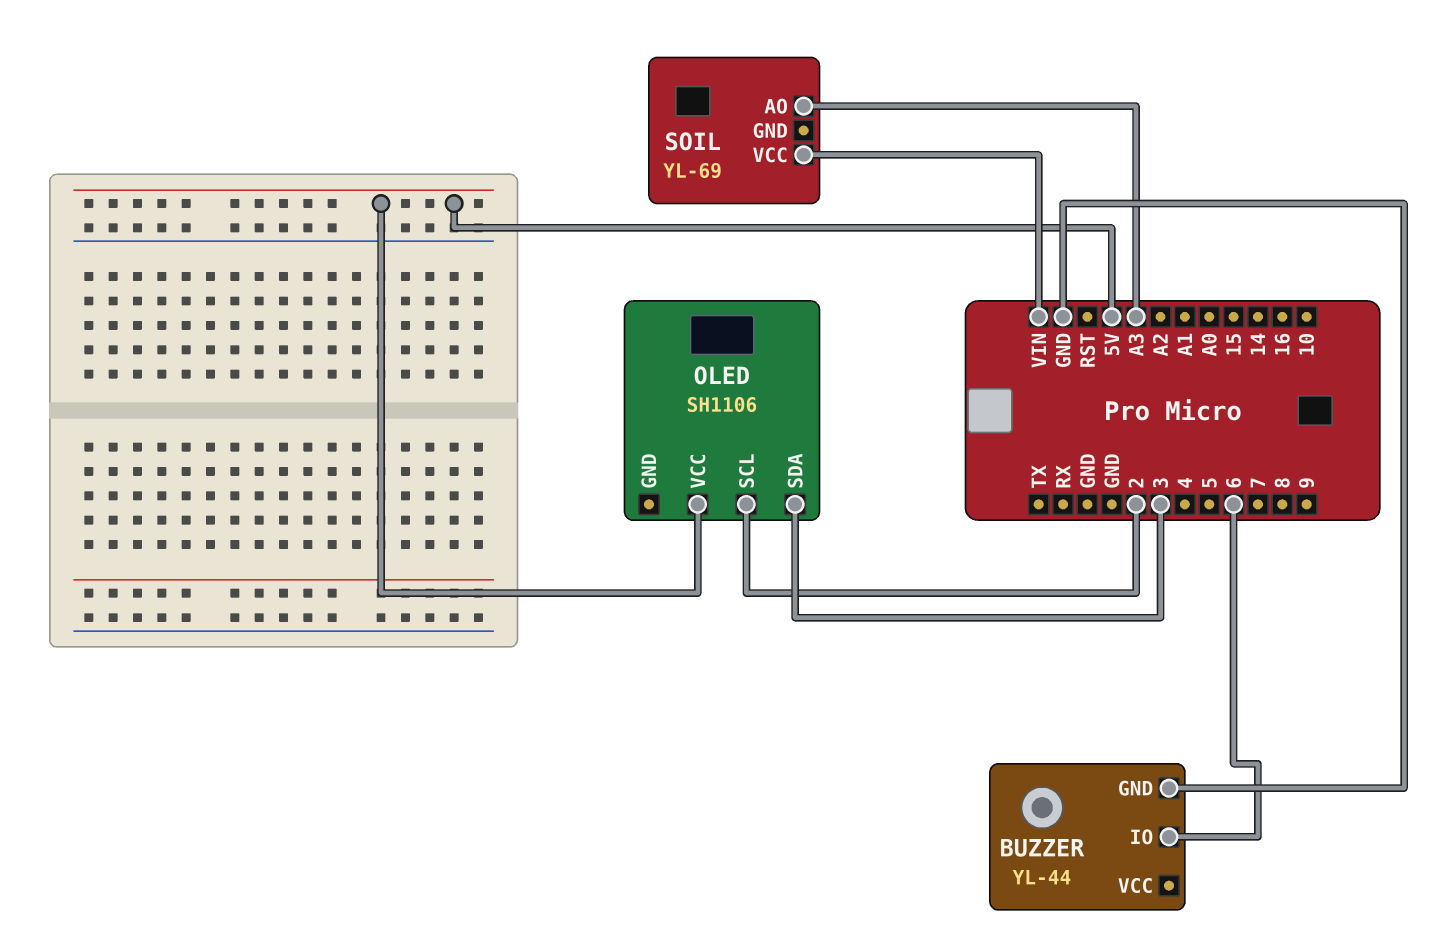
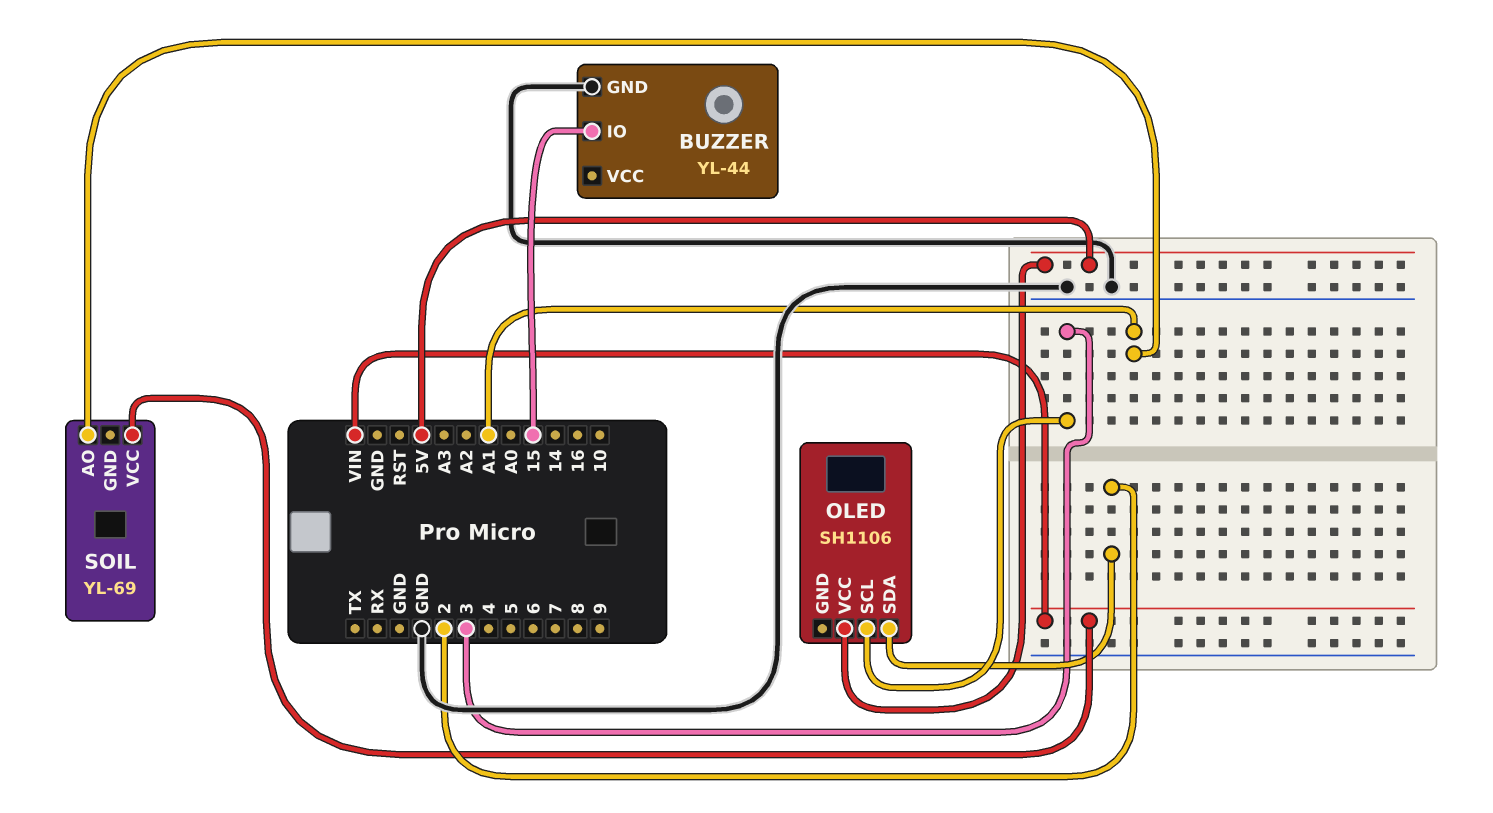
BUZZER pin IO: 6 -> 15
OLED pin SCL: 2 -> 3
OLED pin SDA: 3 -> 2
SOIL pin AO: A3 -> A1

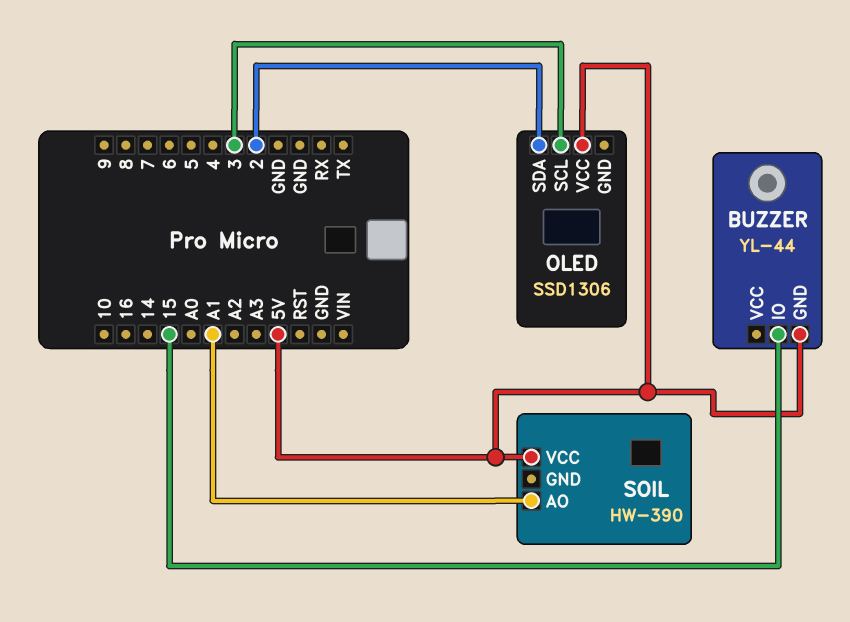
BUZZER pin GND: GND -> 5V
OLED: SH1106 -> SSD1306
SOIL: YL-69 -> HW-390
SOIL pin VCC: VIN -> 5V

